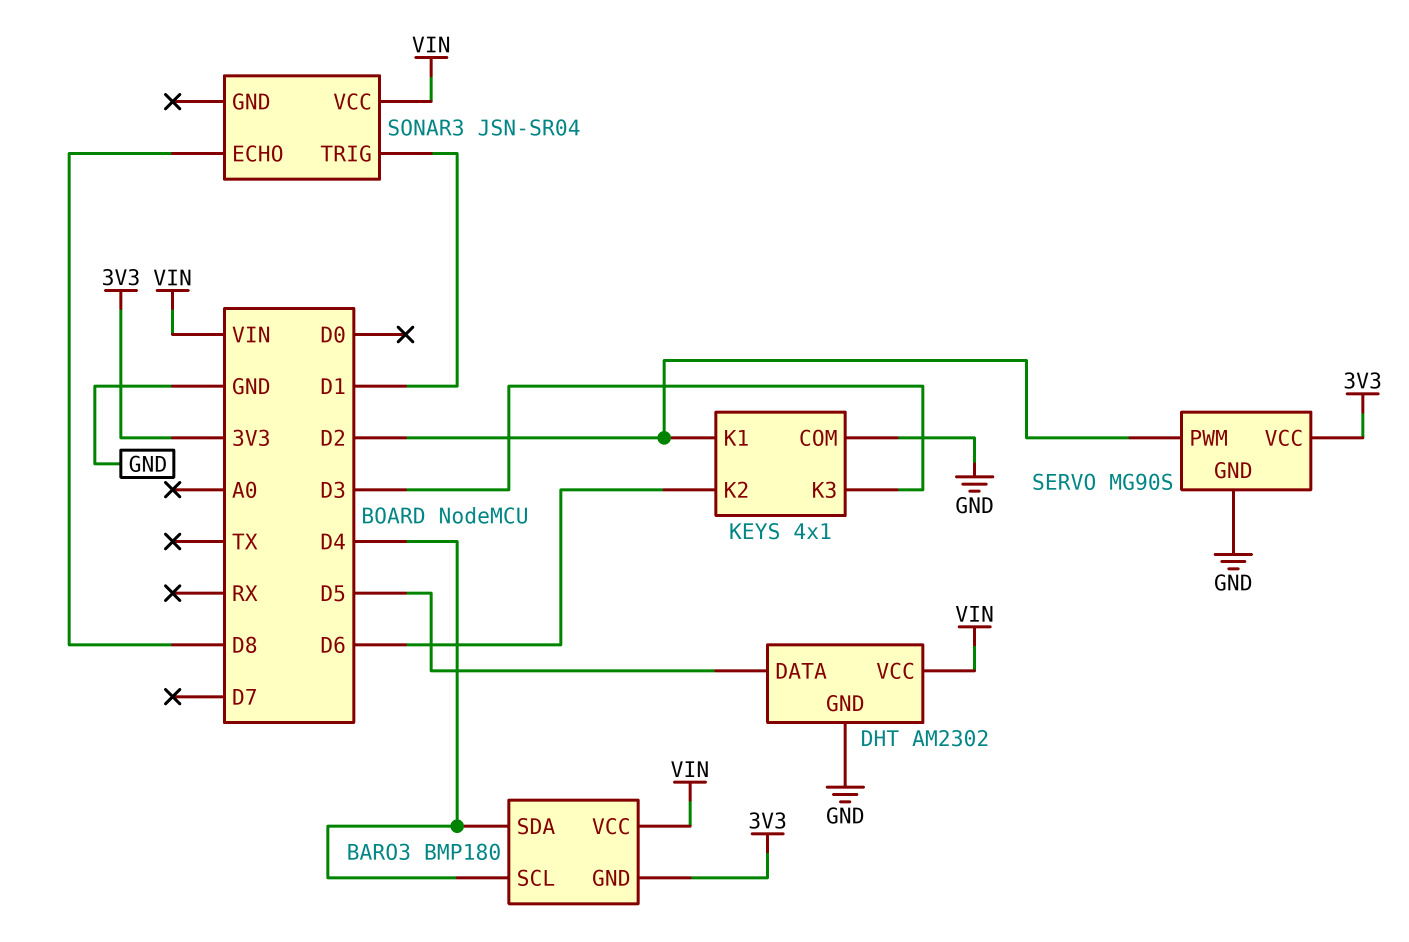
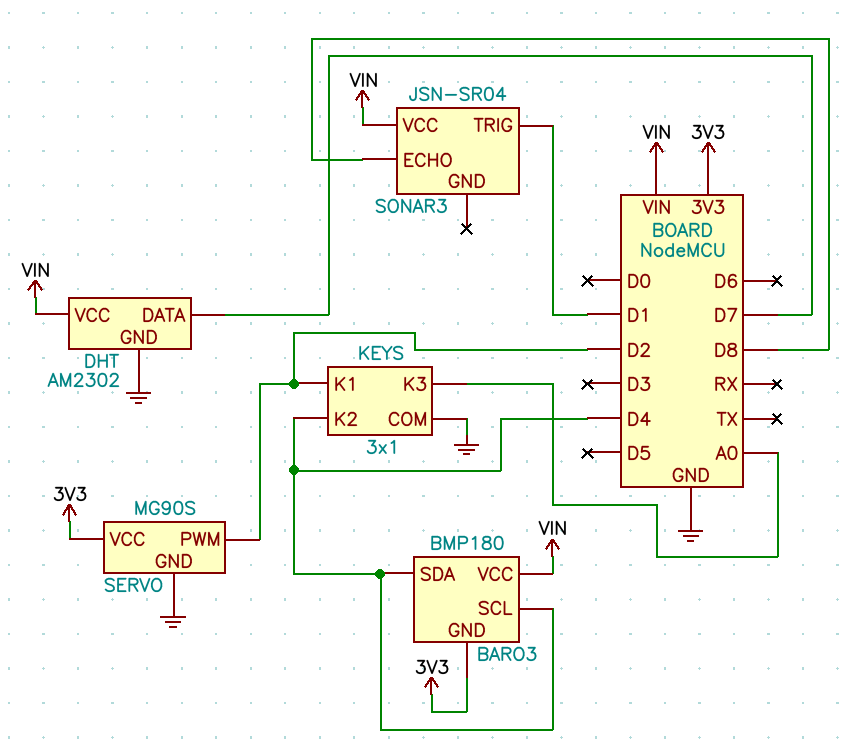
DHT pin DATA: D5 -> D7
KEYS: 4x1 -> 3x1
KEYS pin K2: D6 -> D4
KEYS pin K3: D3 -> A0

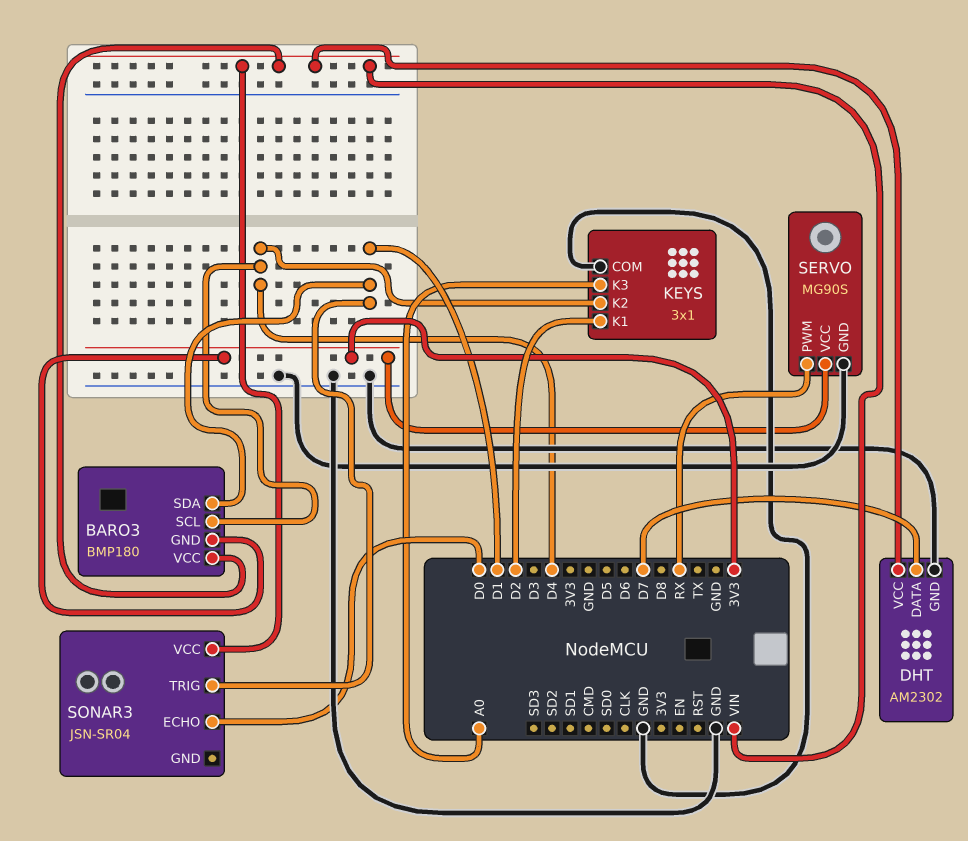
BARO3 pin SDA: D4 -> D1
SERVO pin PWM: D2 -> RX
SONAR3 pin ECHO: D8 -> D0

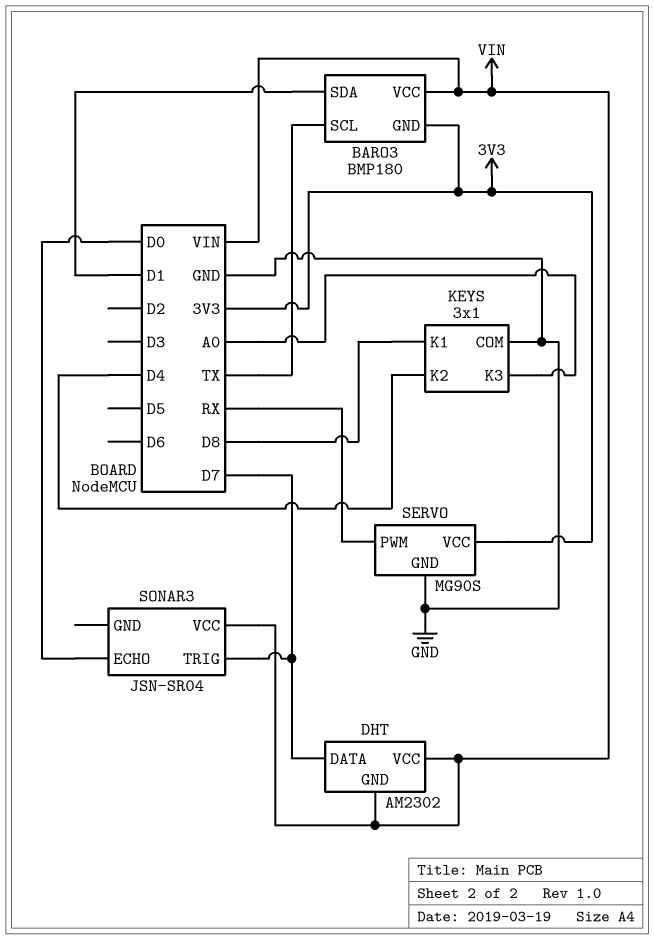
BARO3 pin SCL: D4 -> TX
DHT pin GND: GND -> VIN
KEYS pin K1: D2 -> D8
SONAR3 pin TRIG: D1 -> D7

